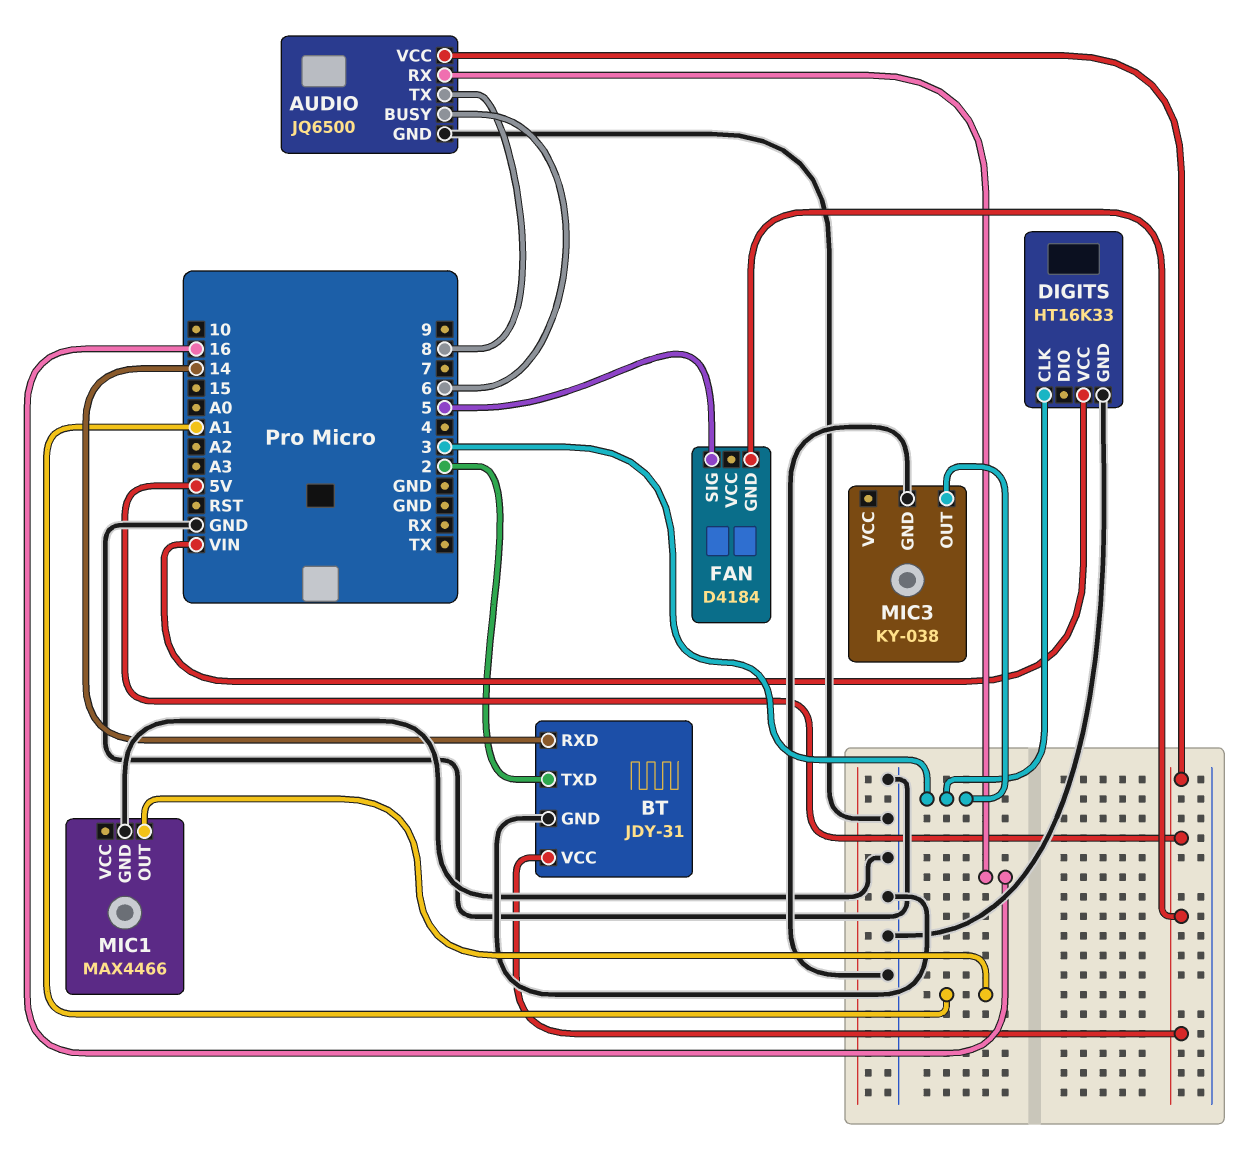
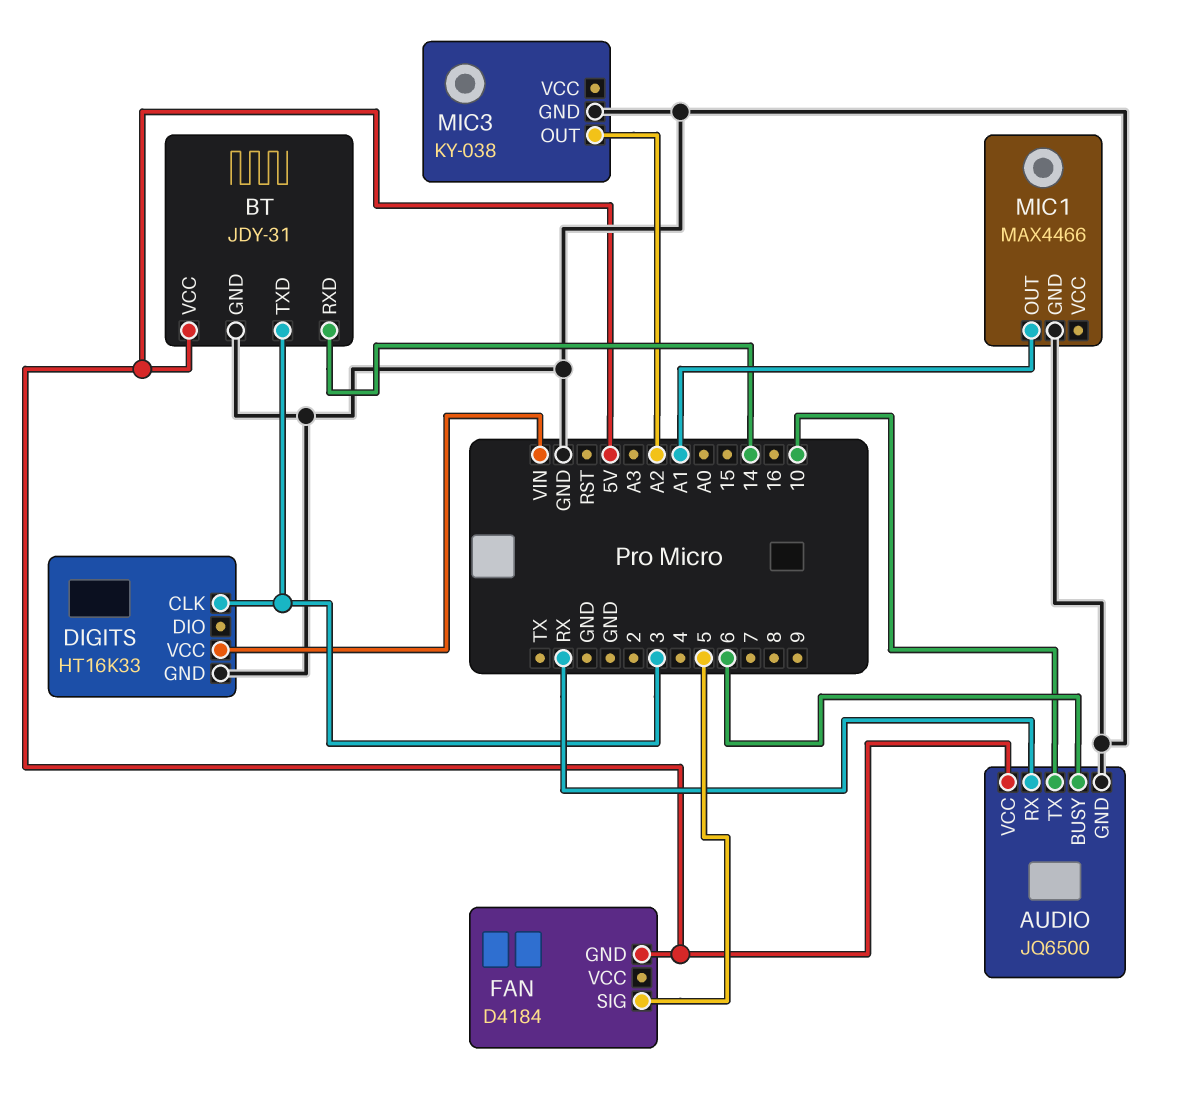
AUDIO pin RX: 16 -> RX
AUDIO pin TX: 8 -> 10
BT pin TXD: 2 -> 3
MIC3 pin OUT: 3 -> A2

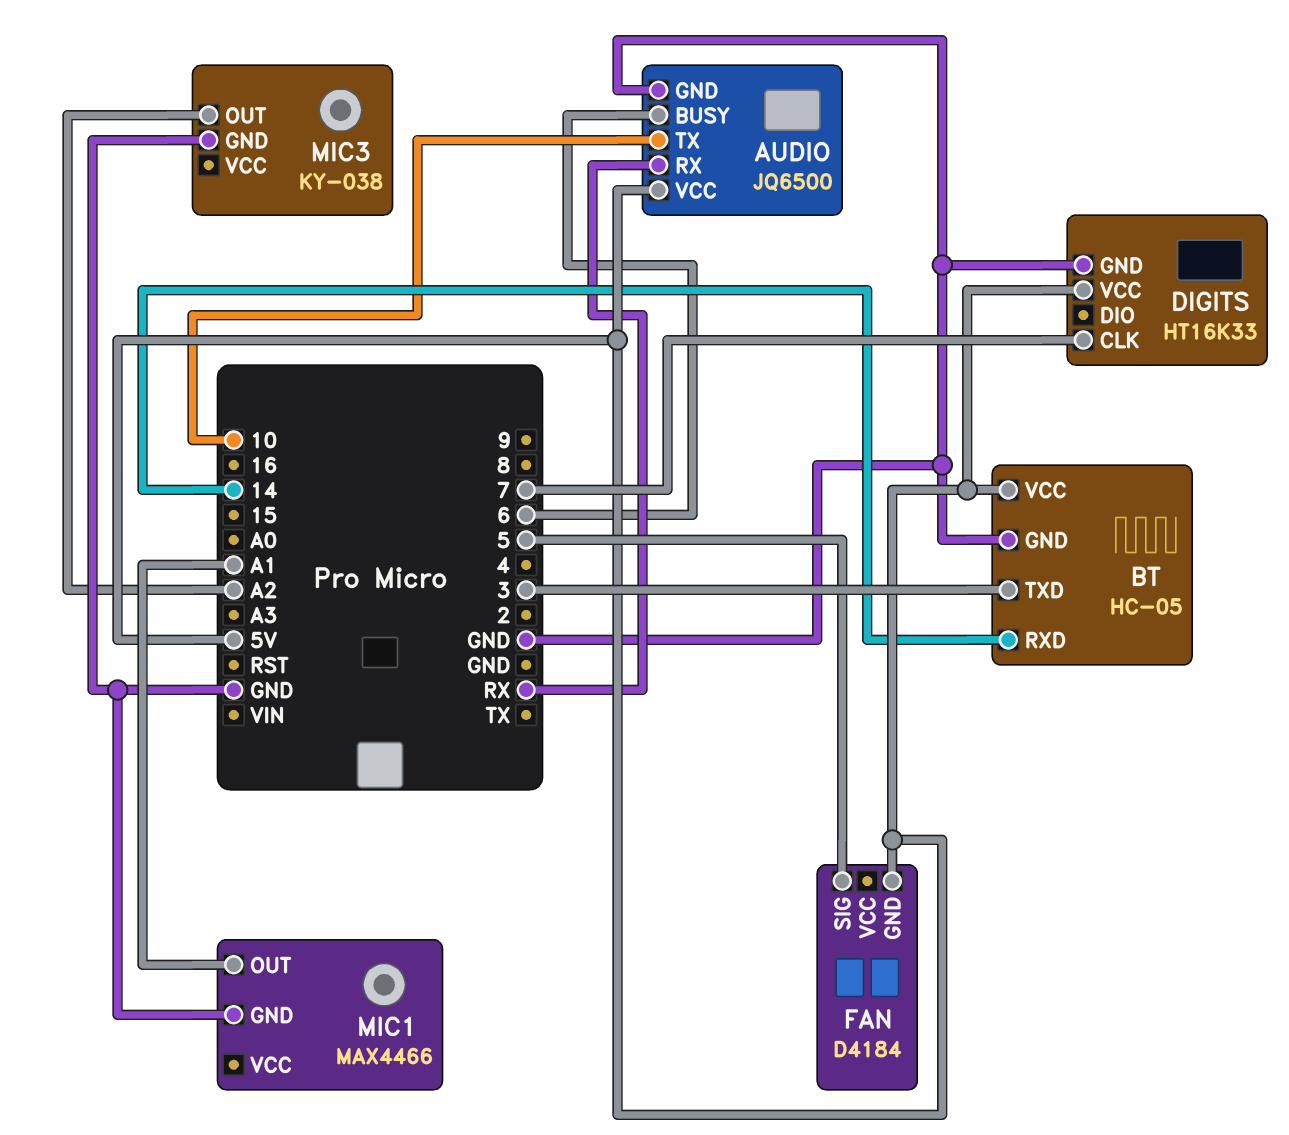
BT: JDY-31 -> HC-05
DIGITS pin CLK: 3 -> 7
DIGITS pin VCC: VIN -> 5V

